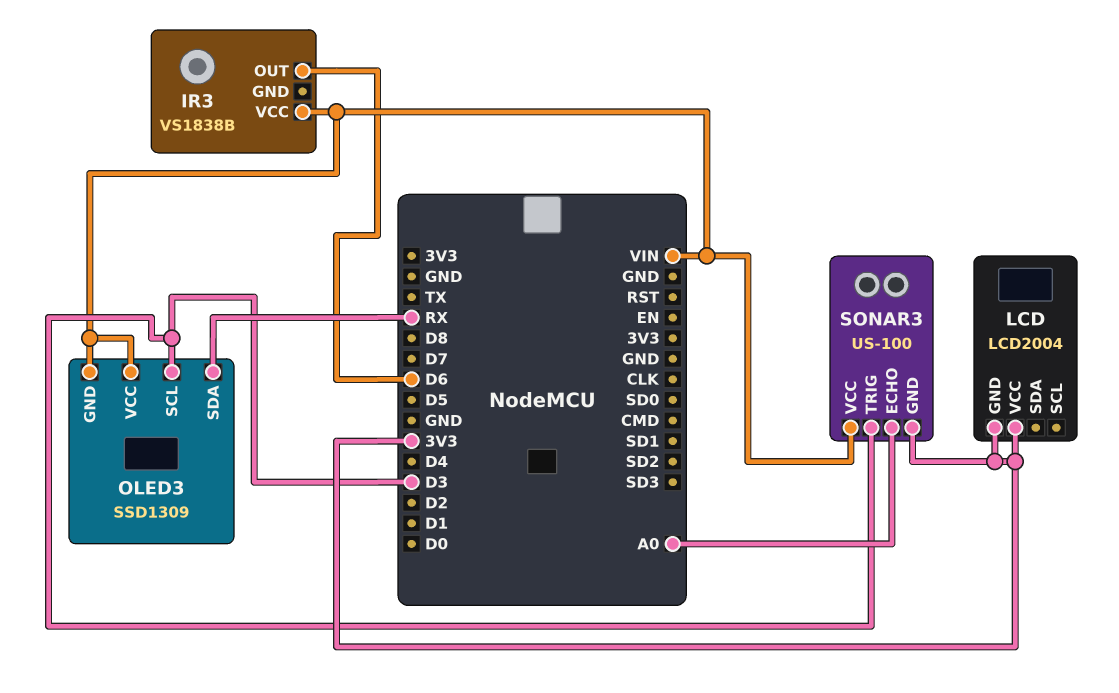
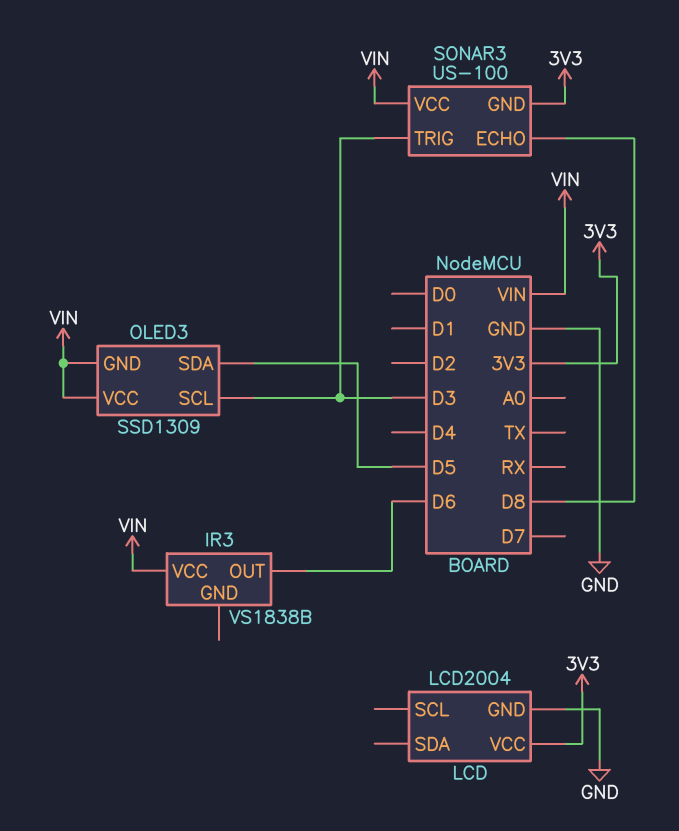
LCD pin GND: 3V3 -> GND
OLED3 pin SDA: RX -> D5
SONAR3 pin ECHO: A0 -> D8

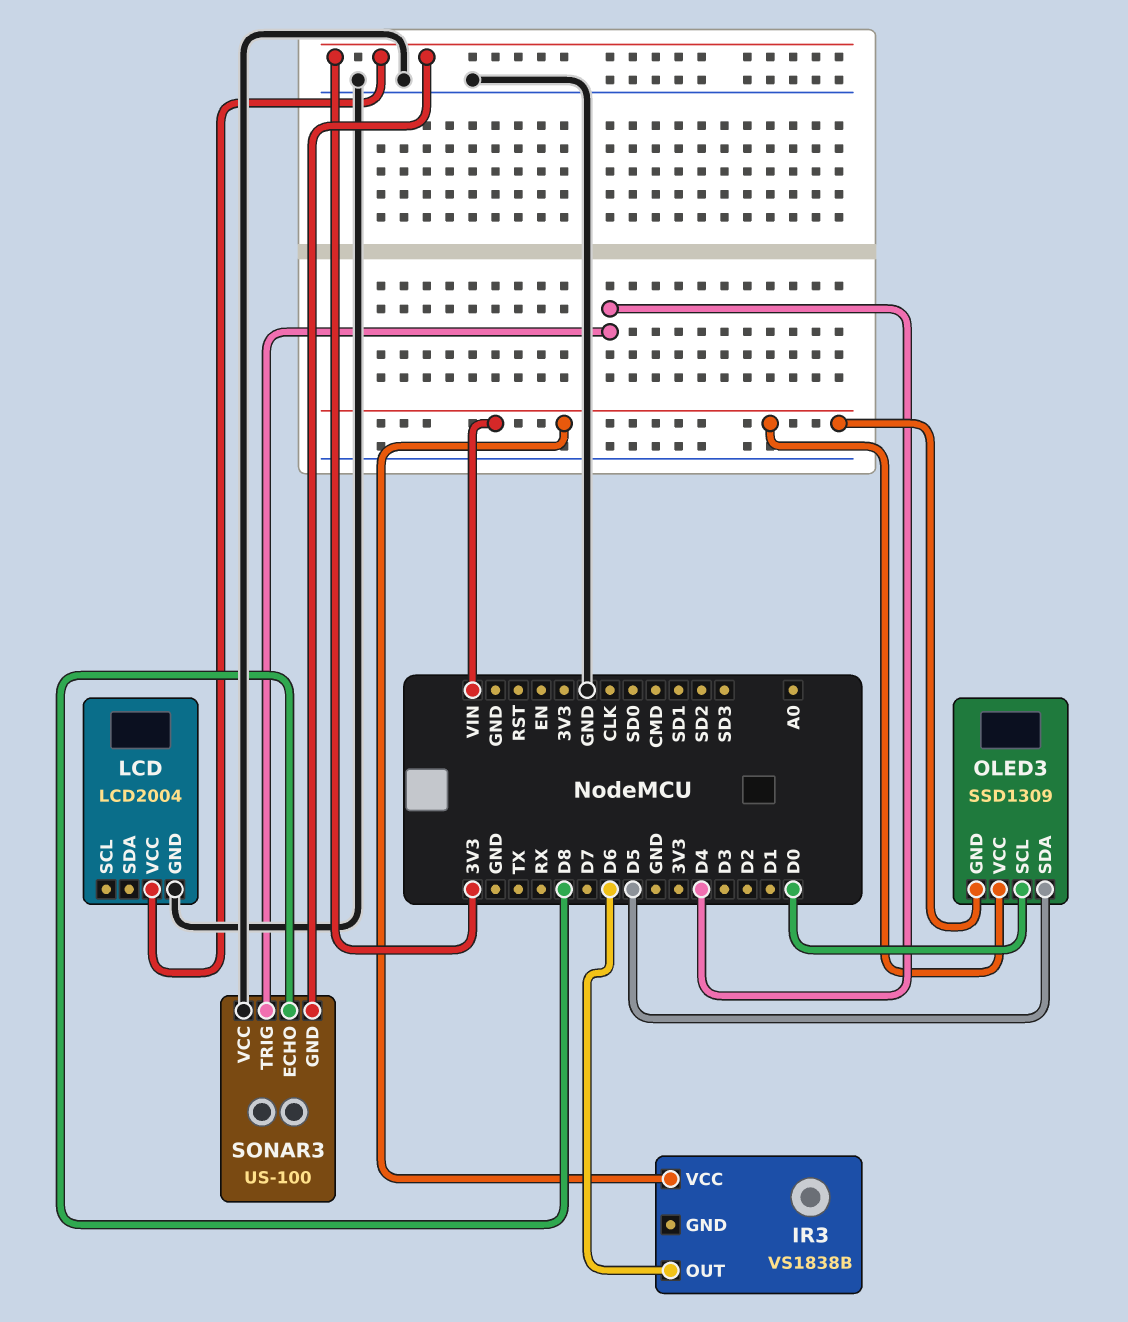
OLED3 pin SCL: D3 -> D0
SONAR3 pin TRIG: D3 -> D4
SONAR3 pin VCC: VIN -> GND

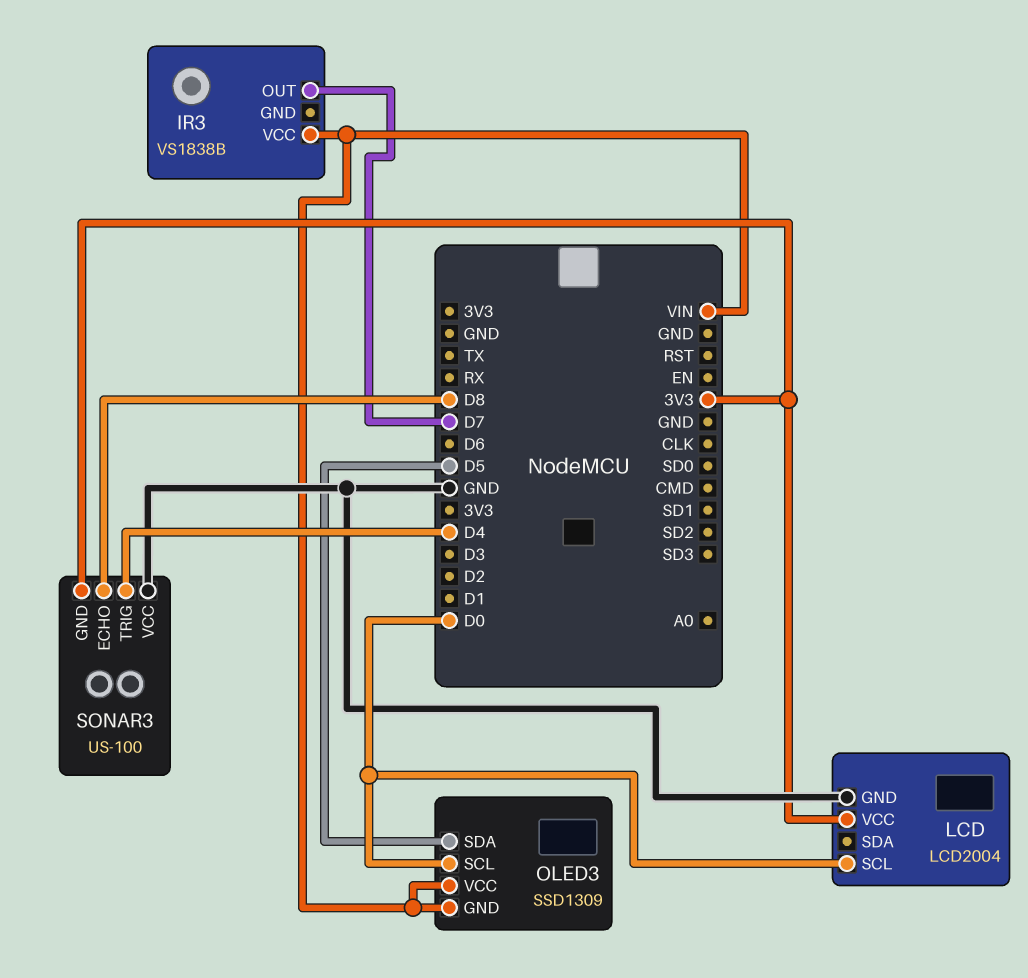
IR3 pin OUT: D6 -> D7
LCD pin SCL: none -> D0

